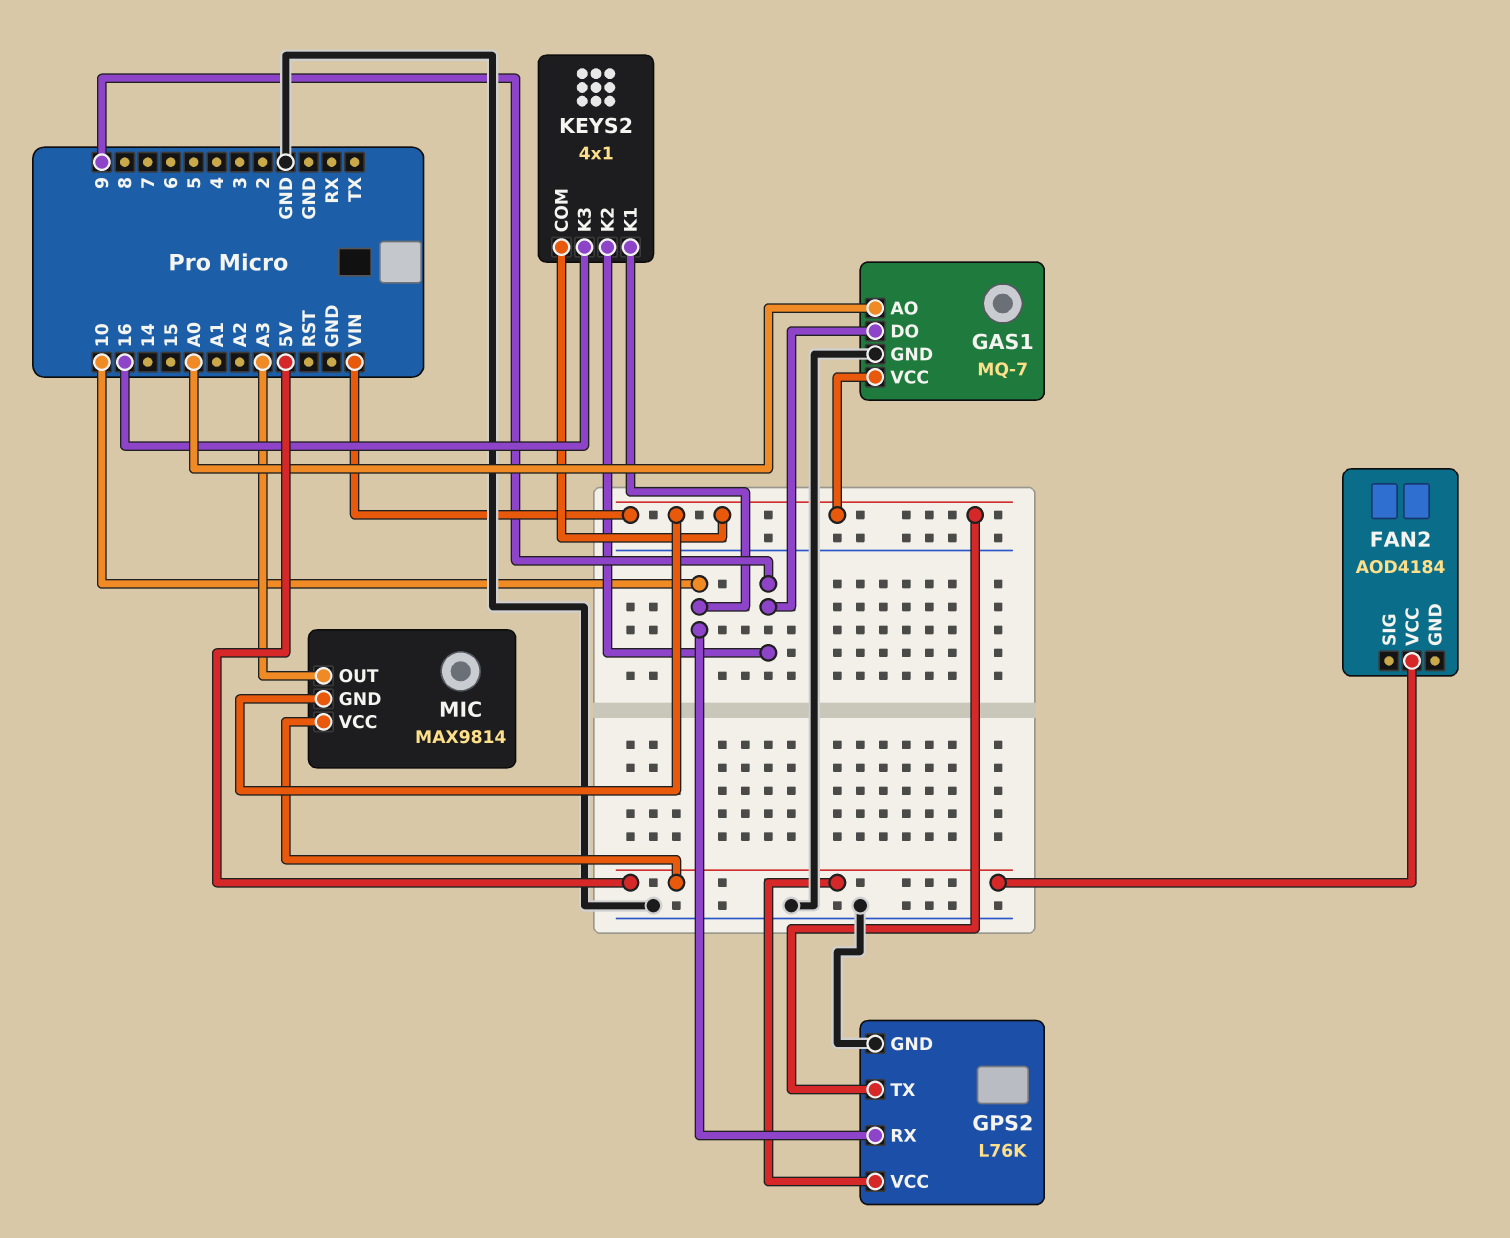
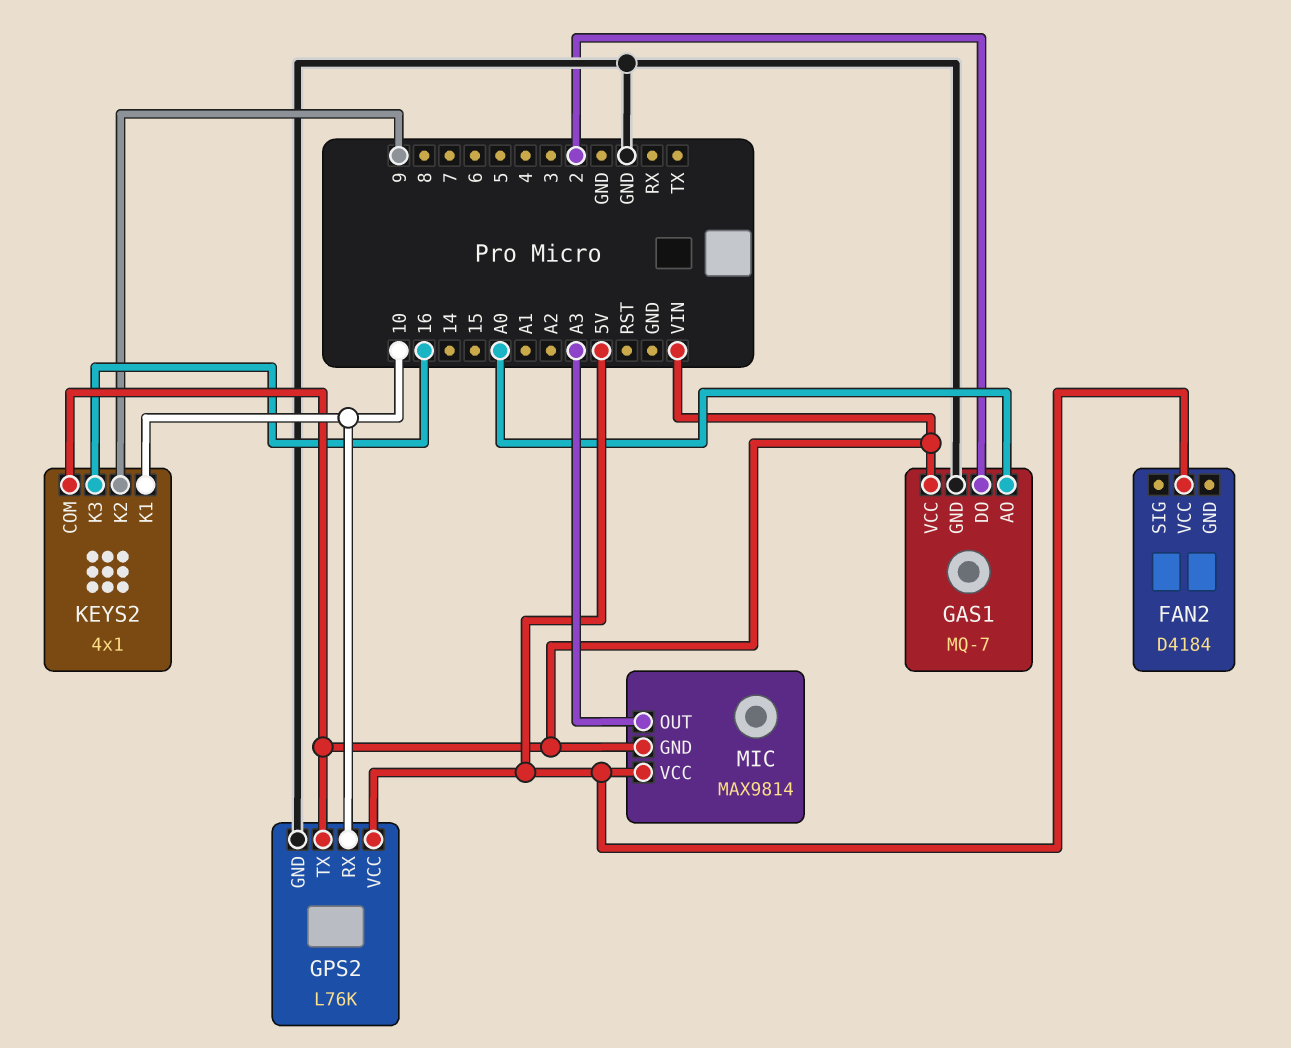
FAN2: AOD4184 -> D4184
GAS1 pin DO: 9 -> 2

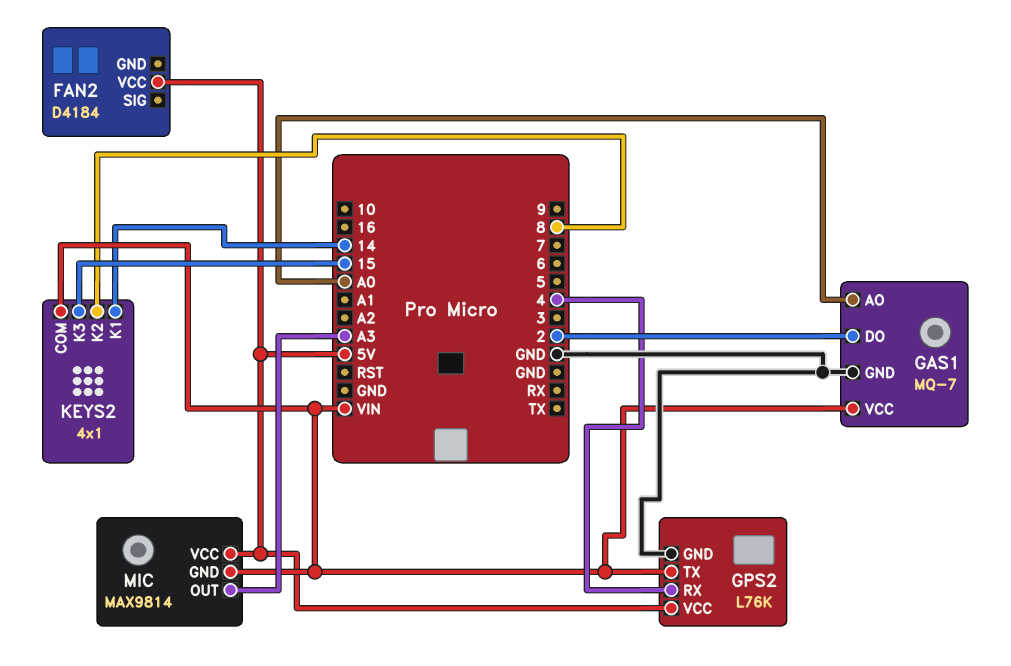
GPS2 pin RX: 10 -> 4
KEYS2 pin K1: 10 -> 14
KEYS2 pin K2: 9 -> 8
KEYS2 pin K3: 16 -> 15

